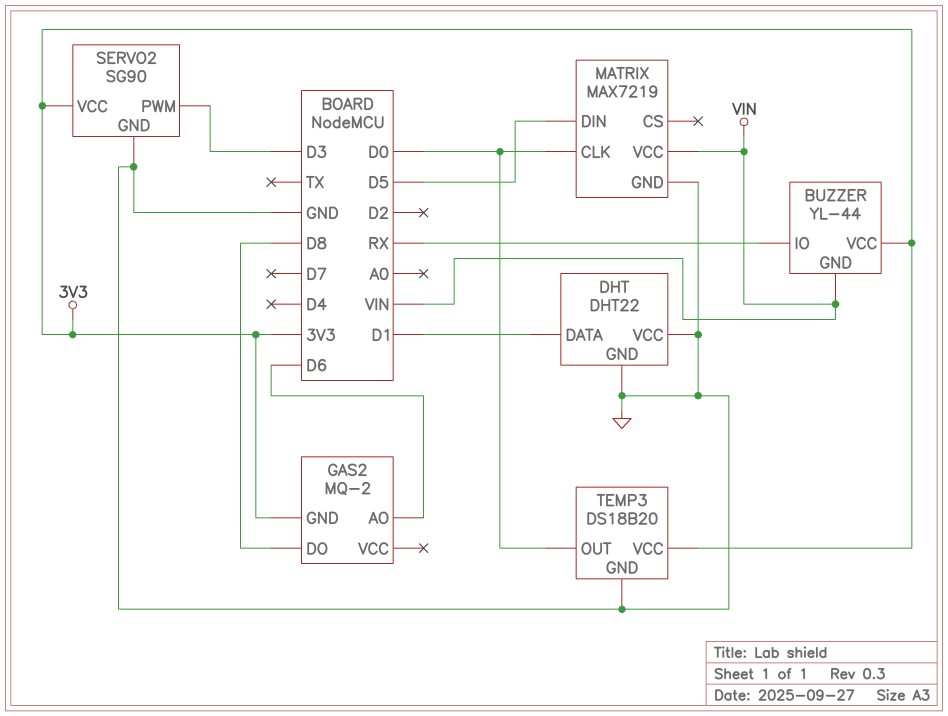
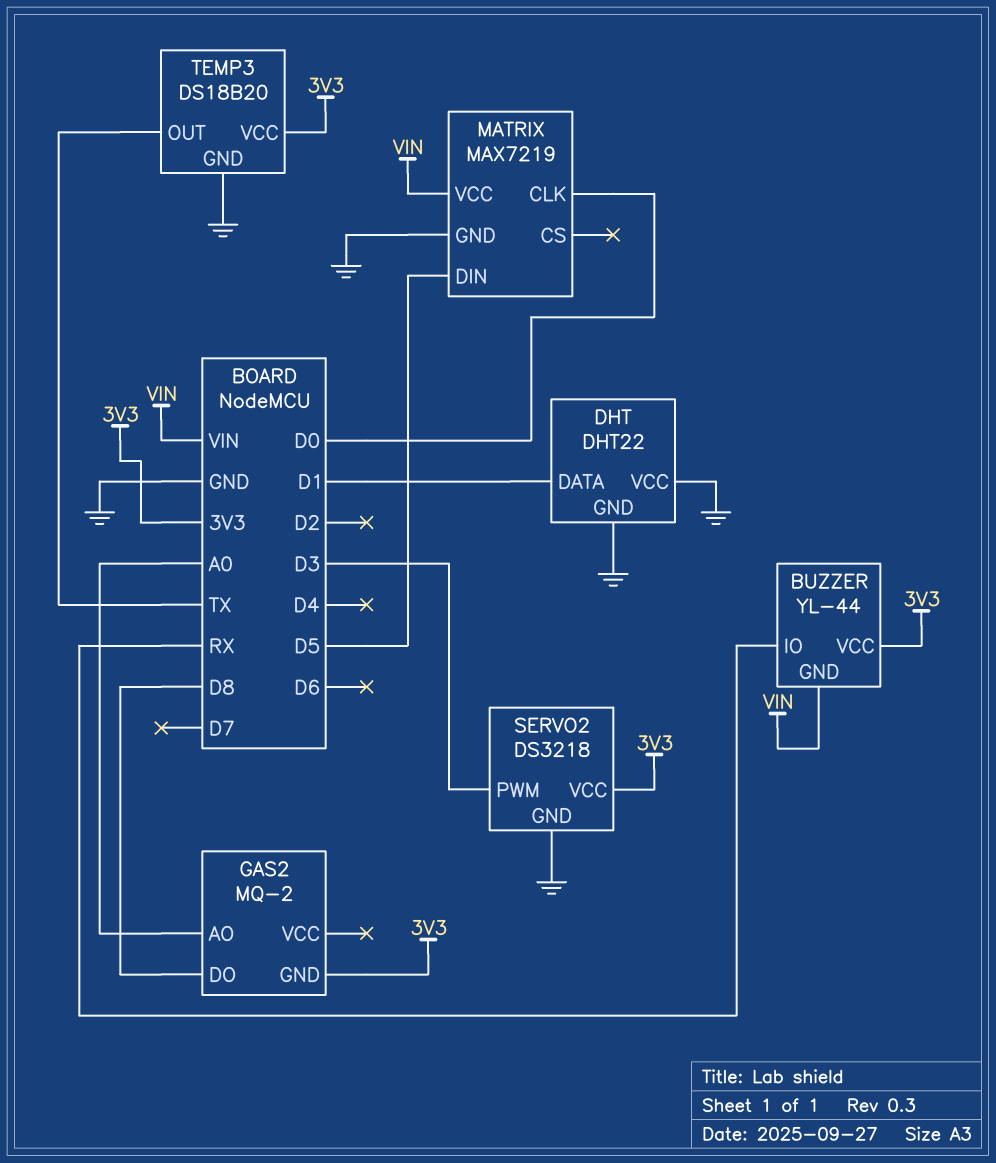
GAS2 pin AO: D6 -> A0
SERVO2: SG90 -> DS3218
TEMP3 pin OUT: D0 -> TX

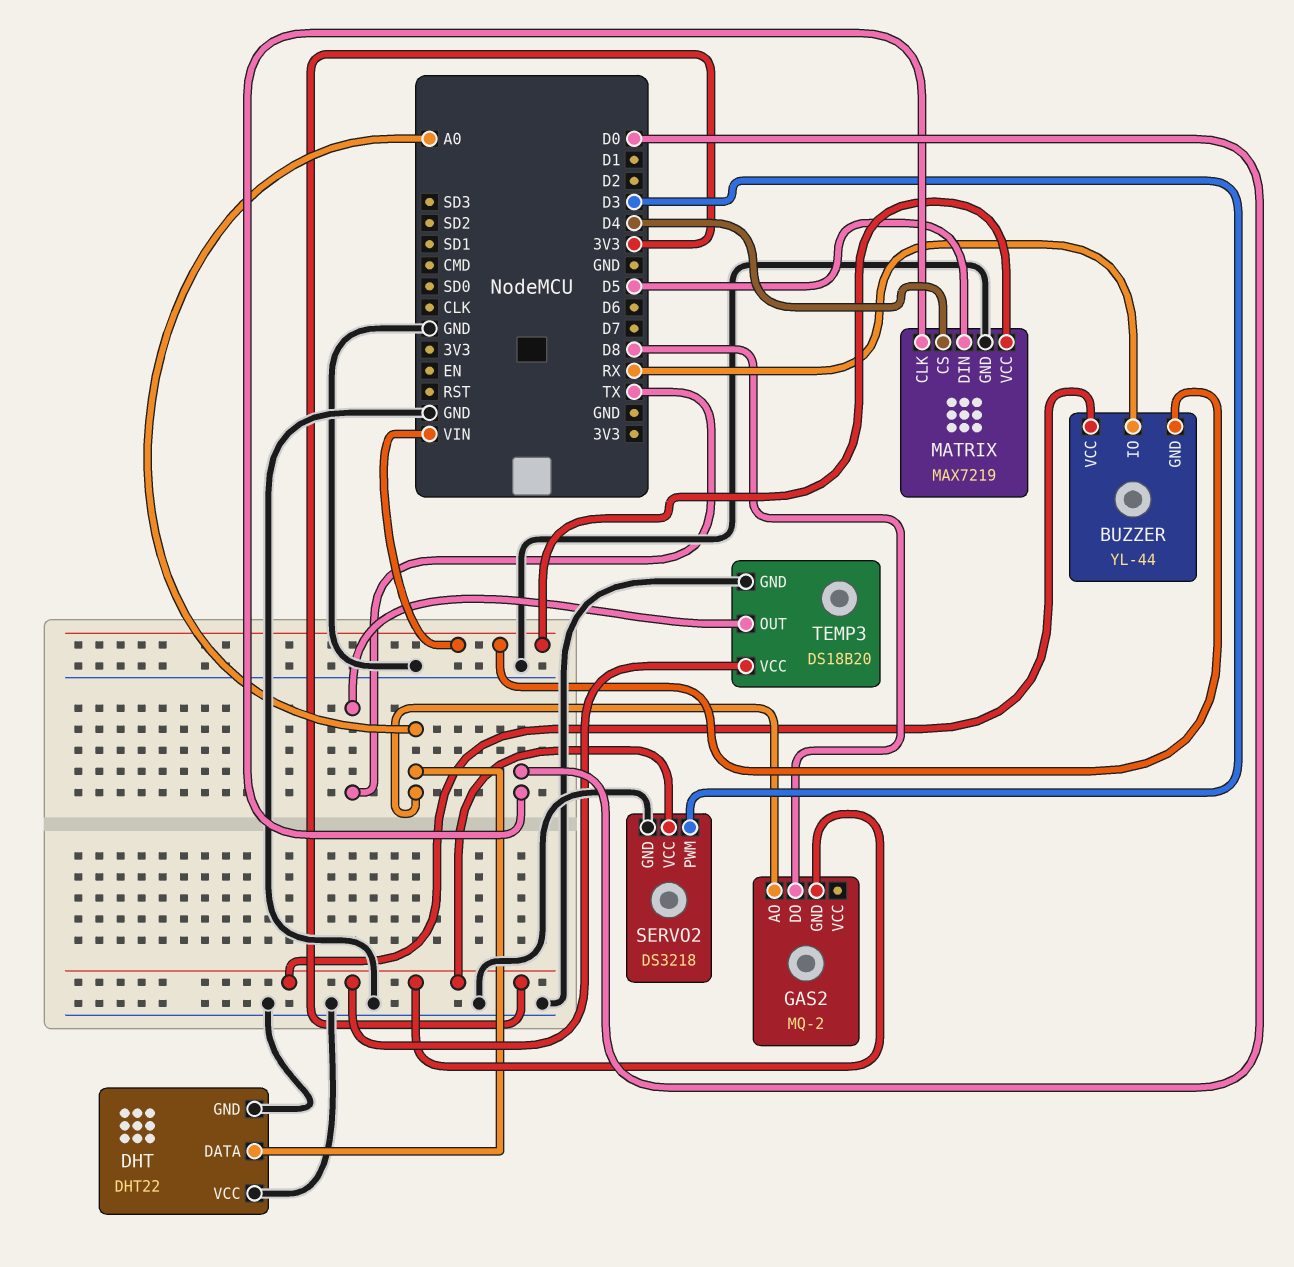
DHT pin DATA: D1 -> A0
MATRIX pin CS: none -> D4

